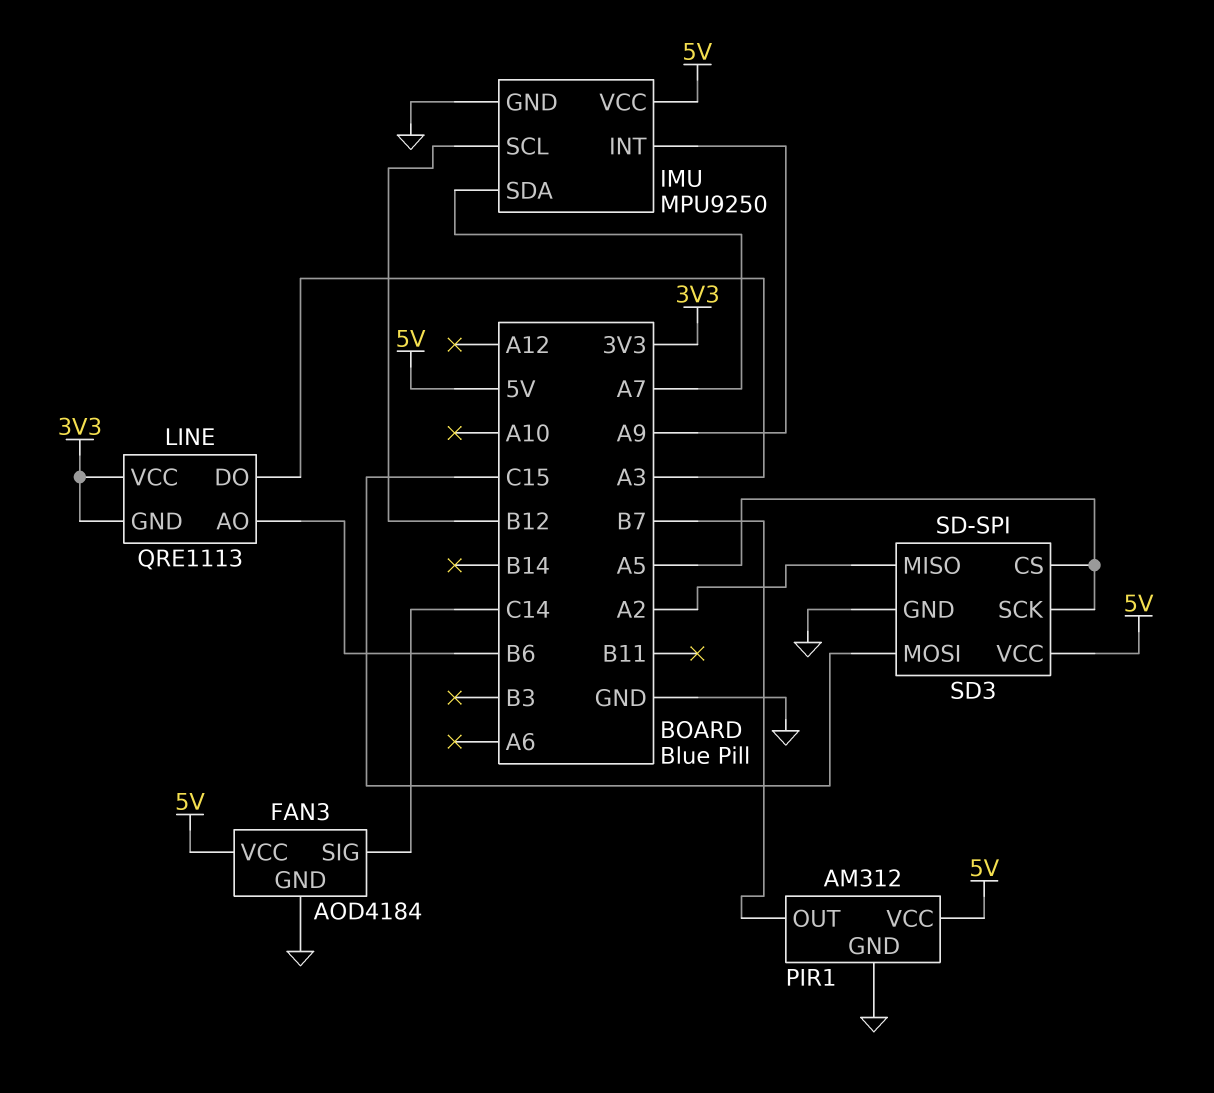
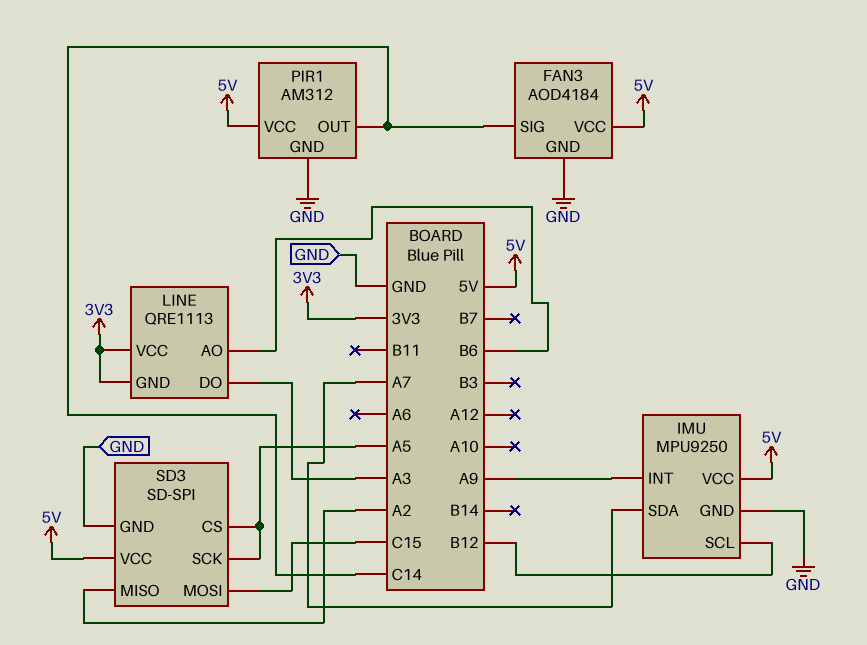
PIR1 pin OUT: B7 -> C14

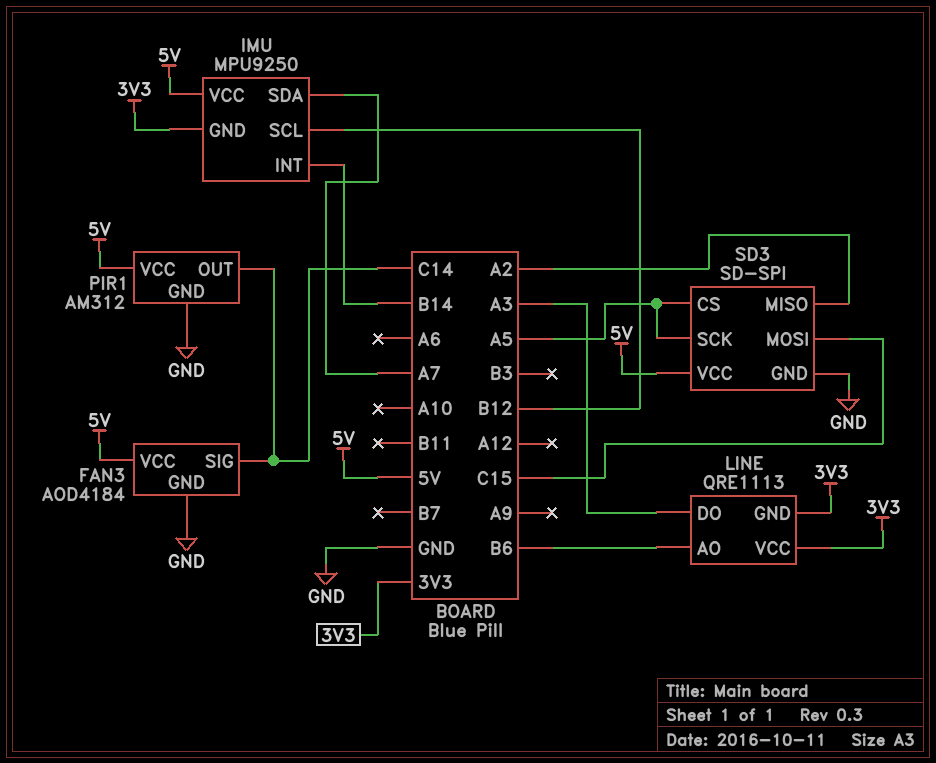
IMU pin GND: GND -> 3V3
IMU pin INT: A9 -> B14

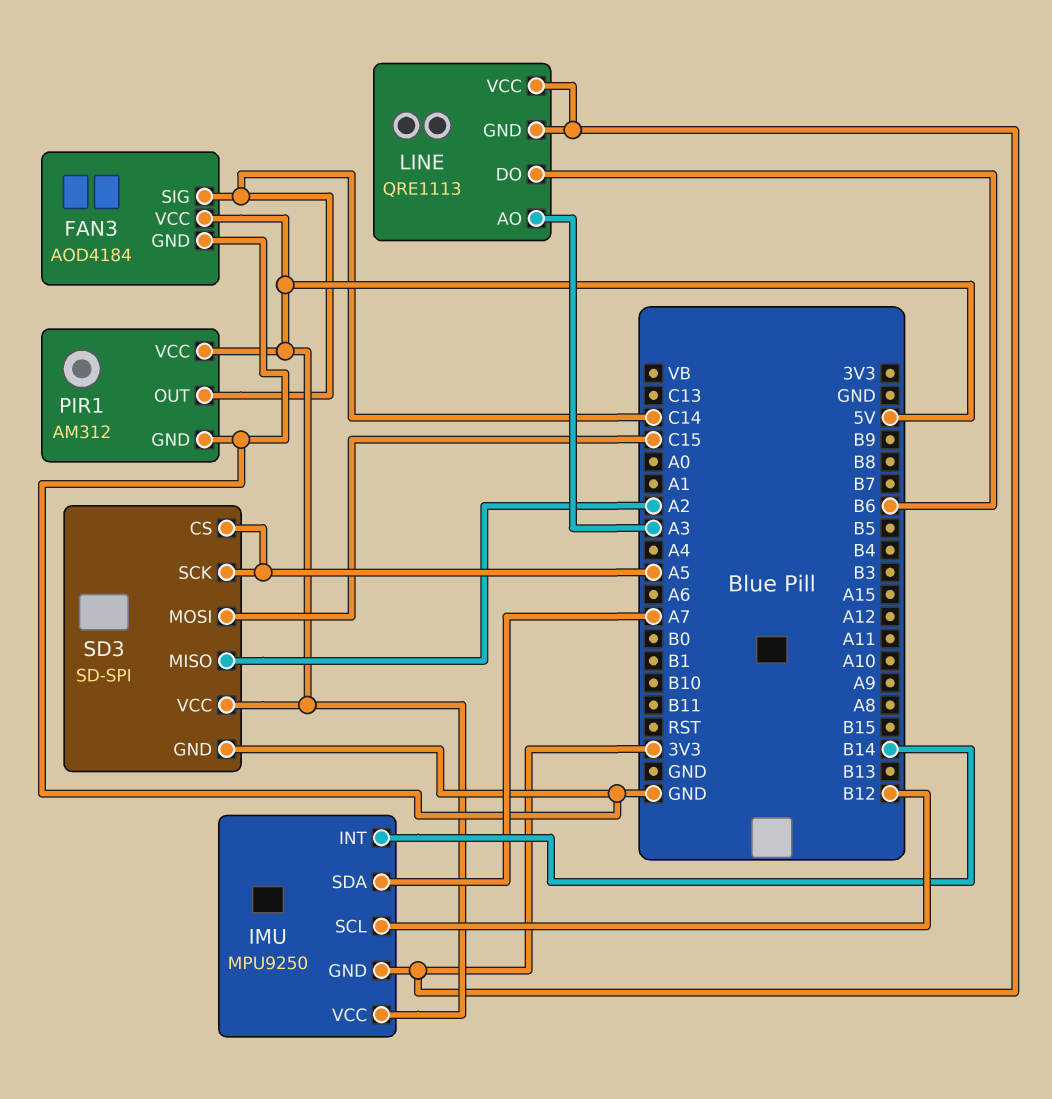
LINE pin AO: B6 -> A3
LINE pin DO: A3 -> B6

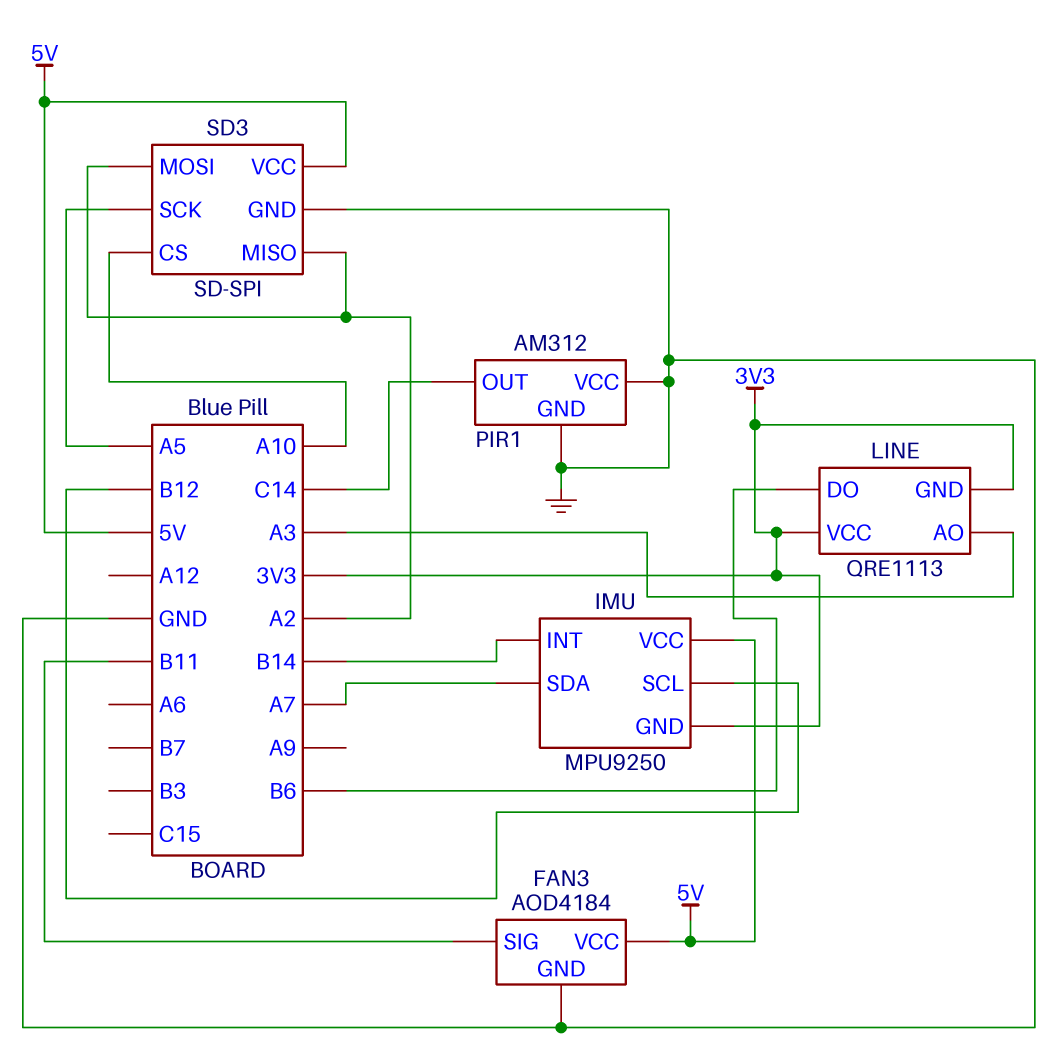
FAN3 pin SIG: C14 -> B11
PIR1 pin VCC: 5V -> GND
SD3 pin CS: A5 -> A10
SD3 pin MOSI: C15 -> A2

